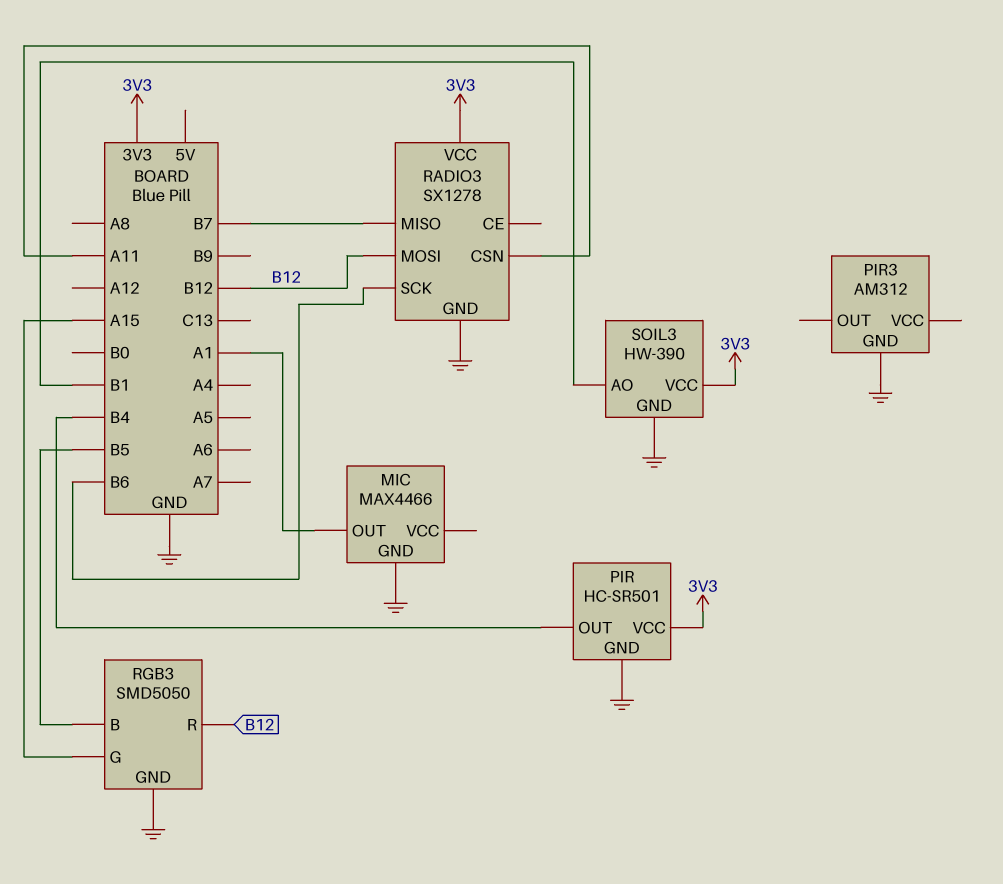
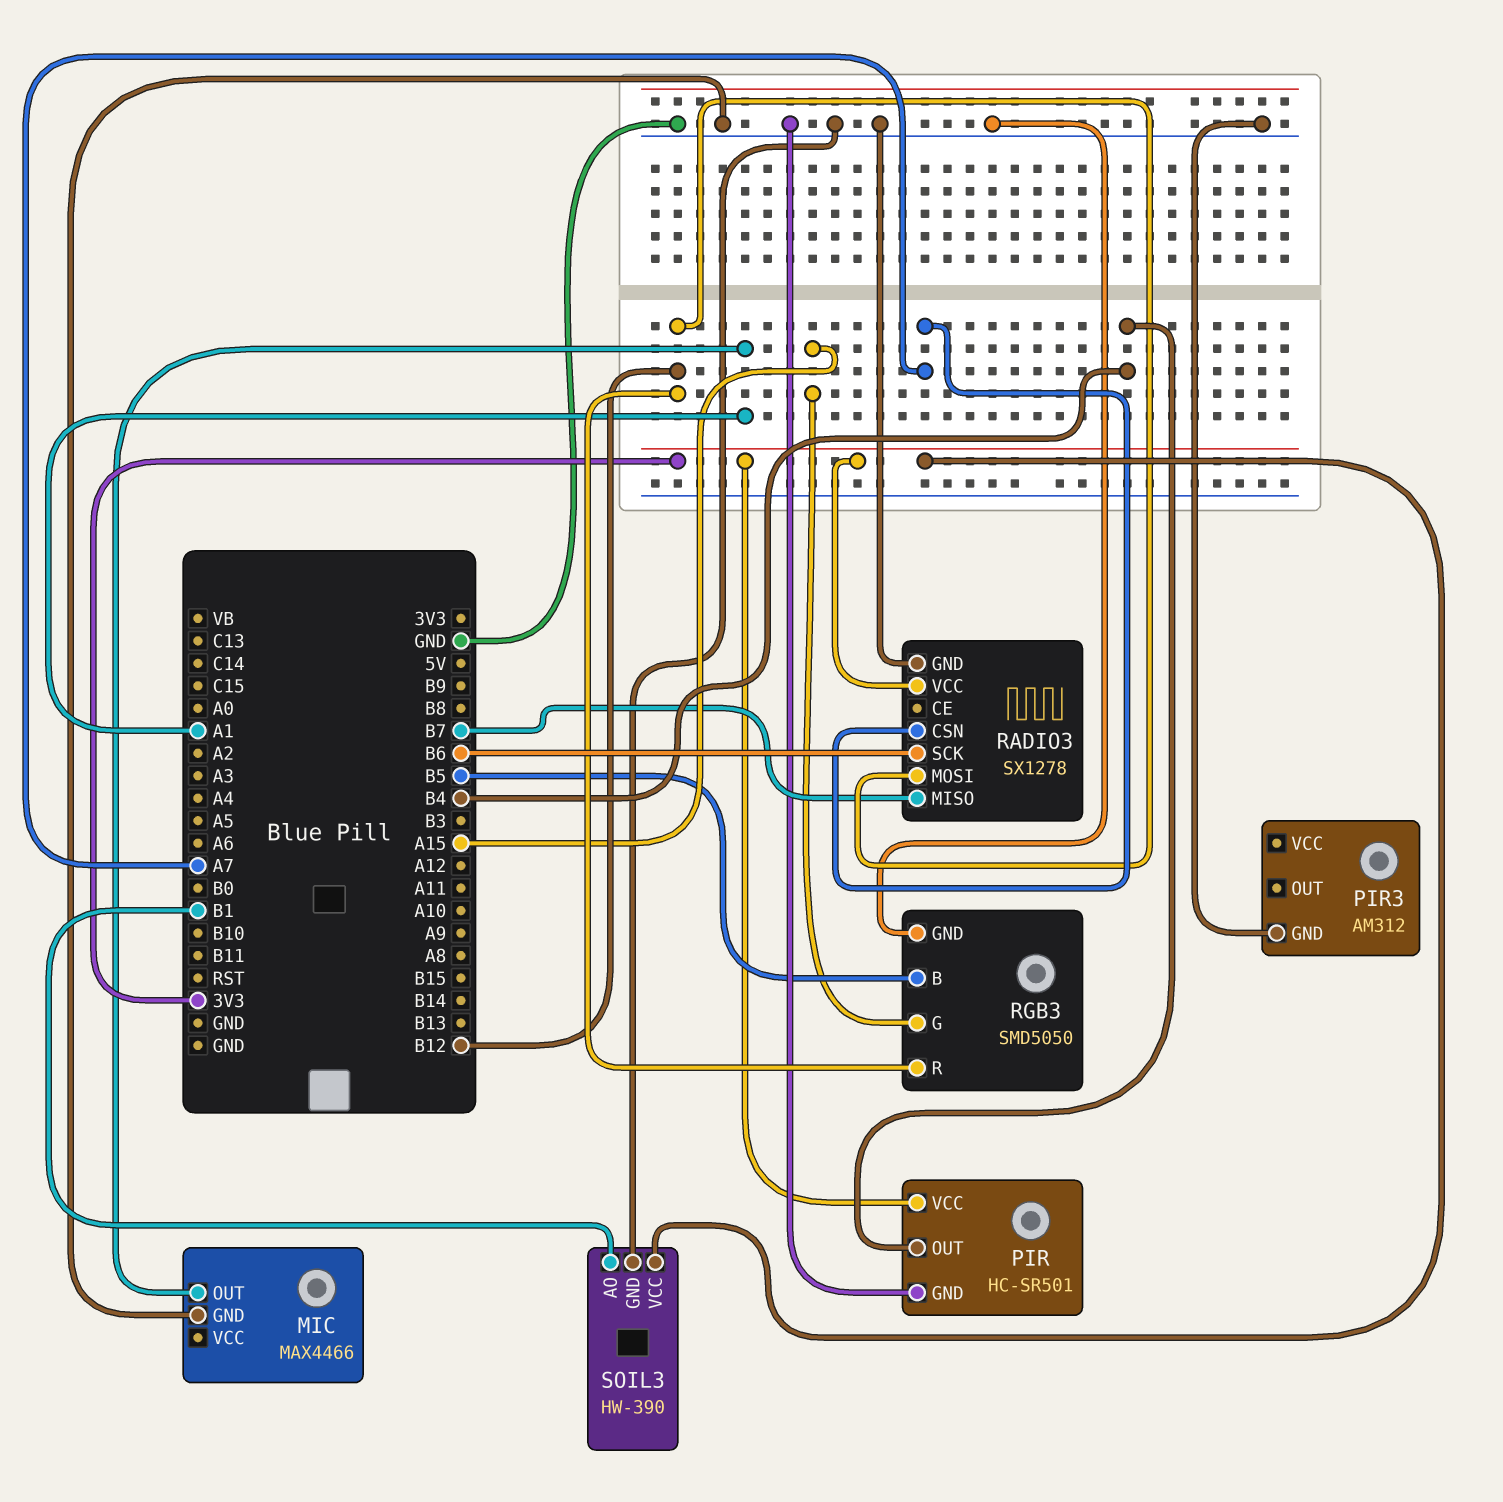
RADIO3 pin CSN: A11 -> A7

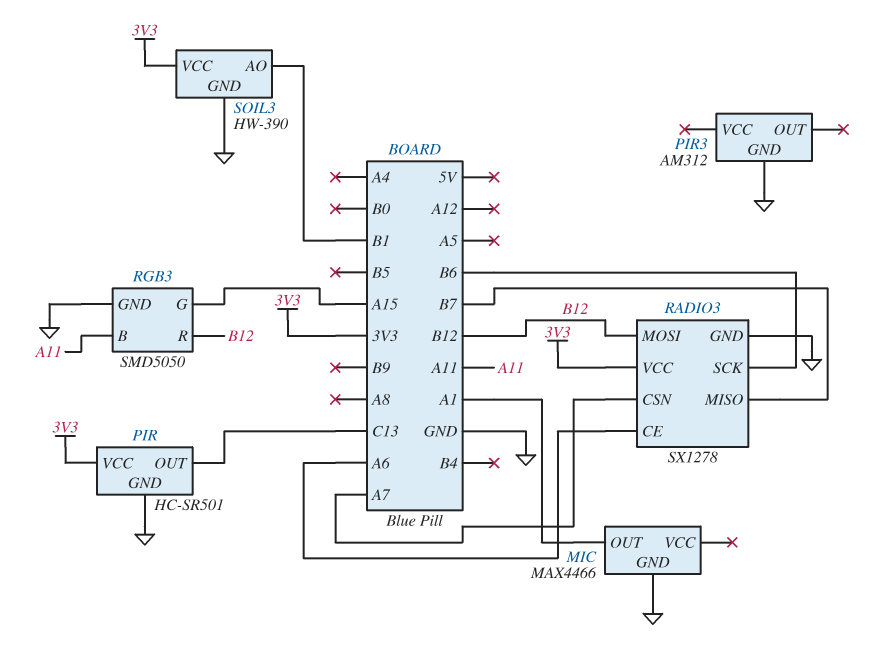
PIR pin OUT: B4 -> C13
RADIO3 pin CE: none -> A6
RGB3 pin B: B5 -> A11

